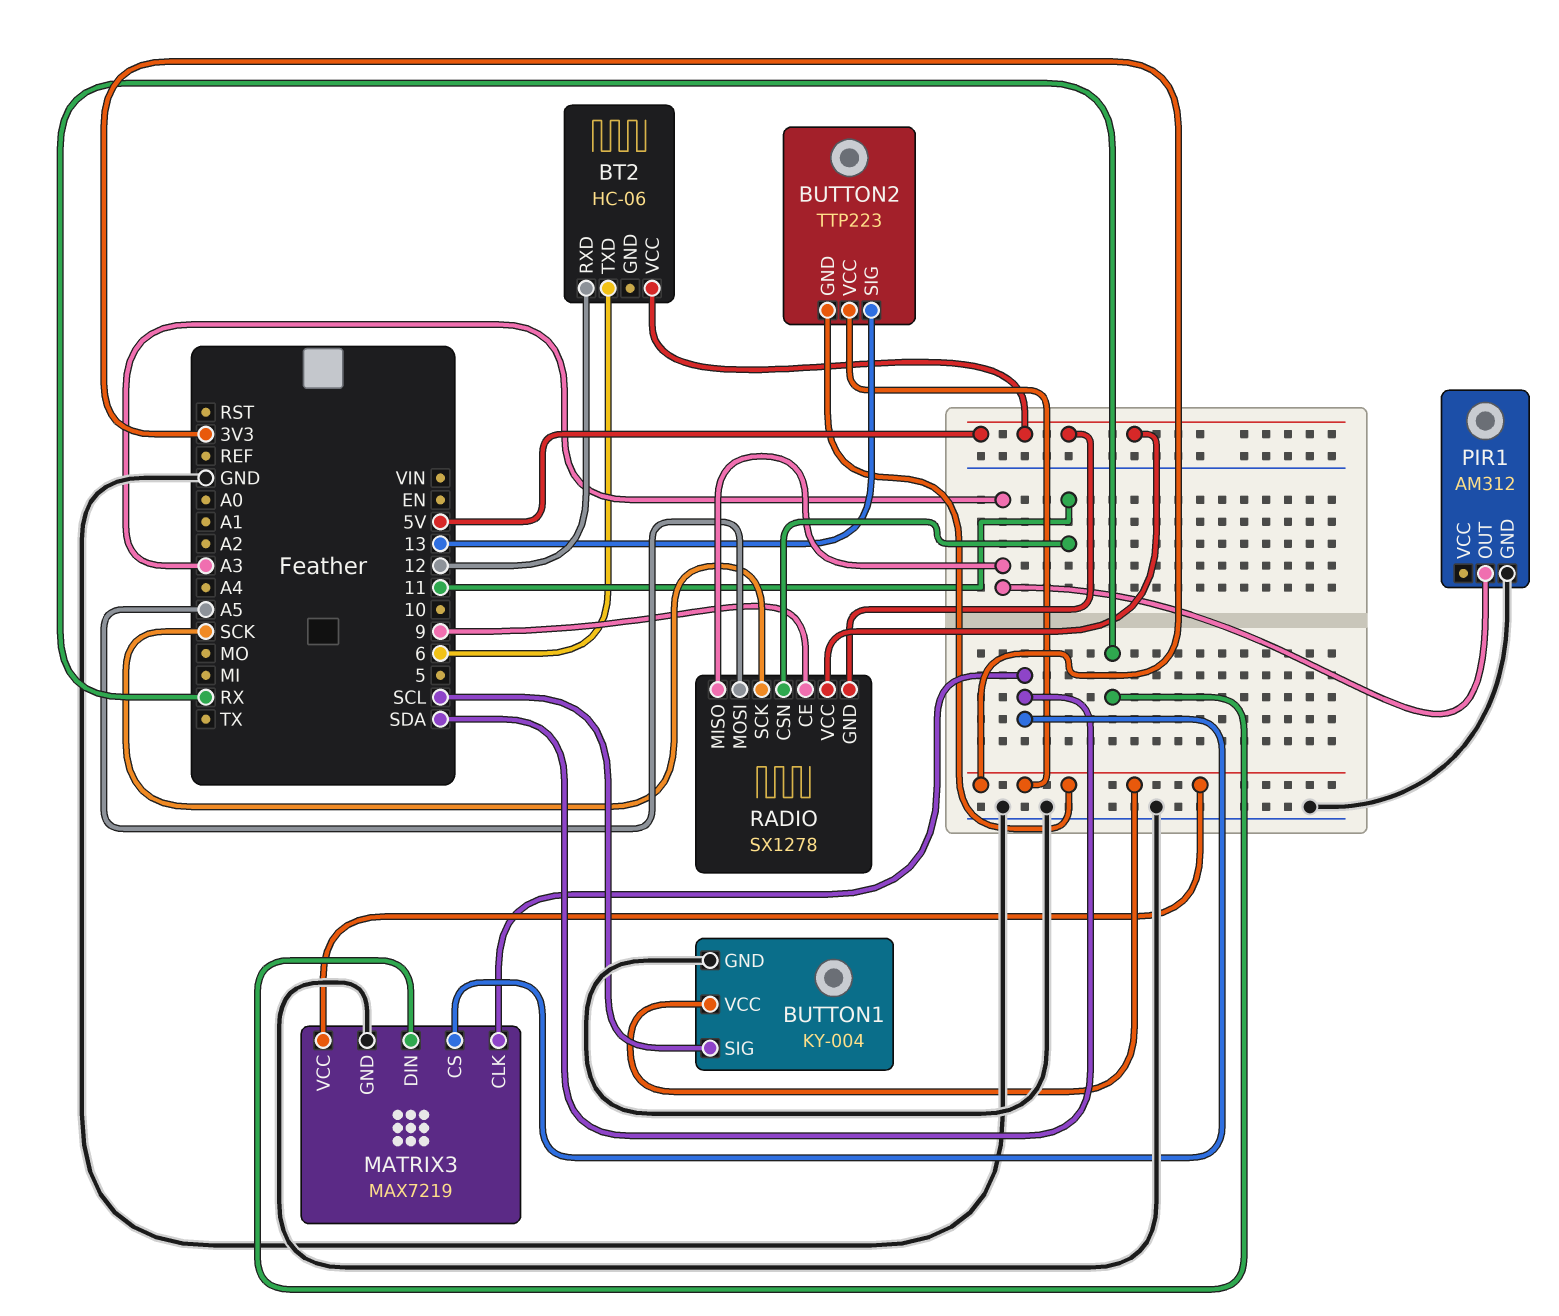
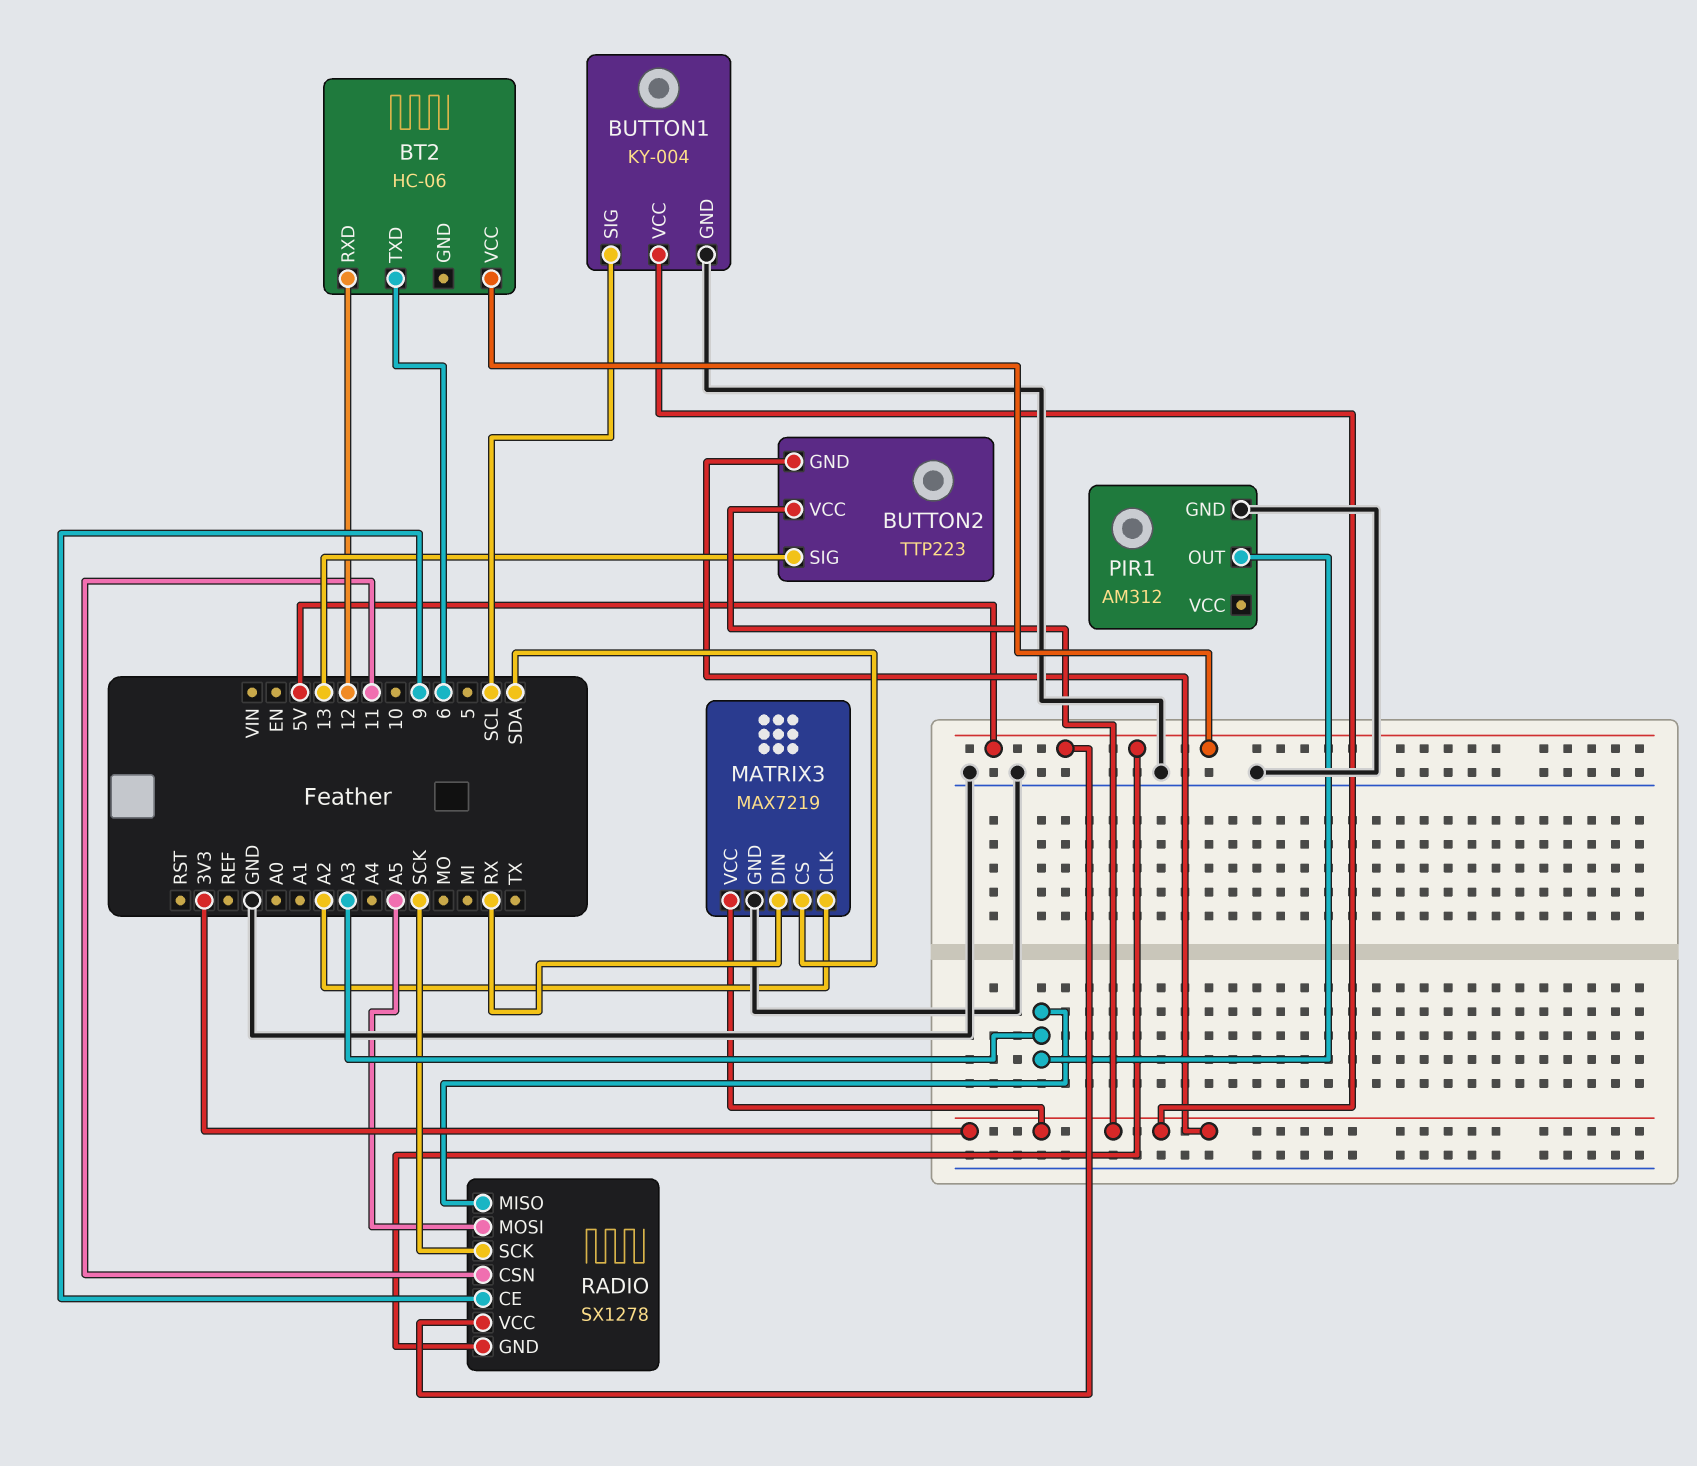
MATRIX3 pin CLK: SDA -> A2

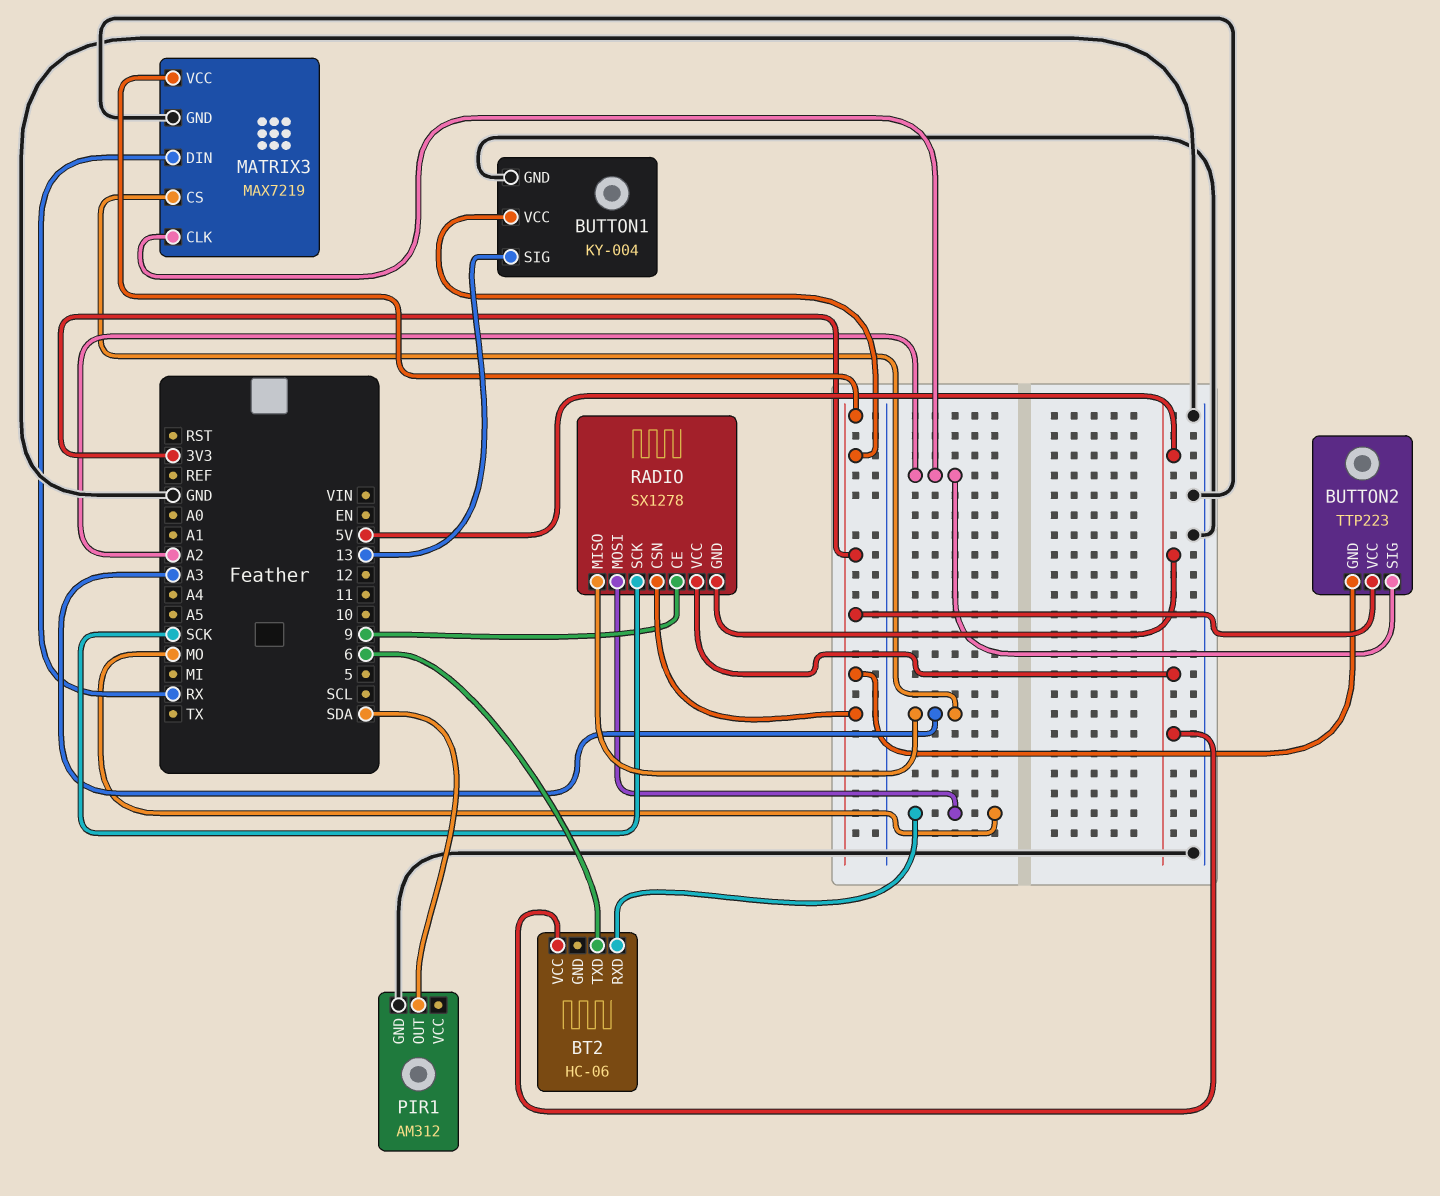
BT2 pin RXD: 12 -> MO
BUTTON1 pin SIG: SCL -> 13
BUTTON2 pin SIG: 13 -> A2
MATRIX3 pin CS: SDA -> A3
PIR1 pin OUT: A3 -> SDA
RADIO pin CSN: 11 -> 3V3
RADIO pin MOSI: A5 -> MO

